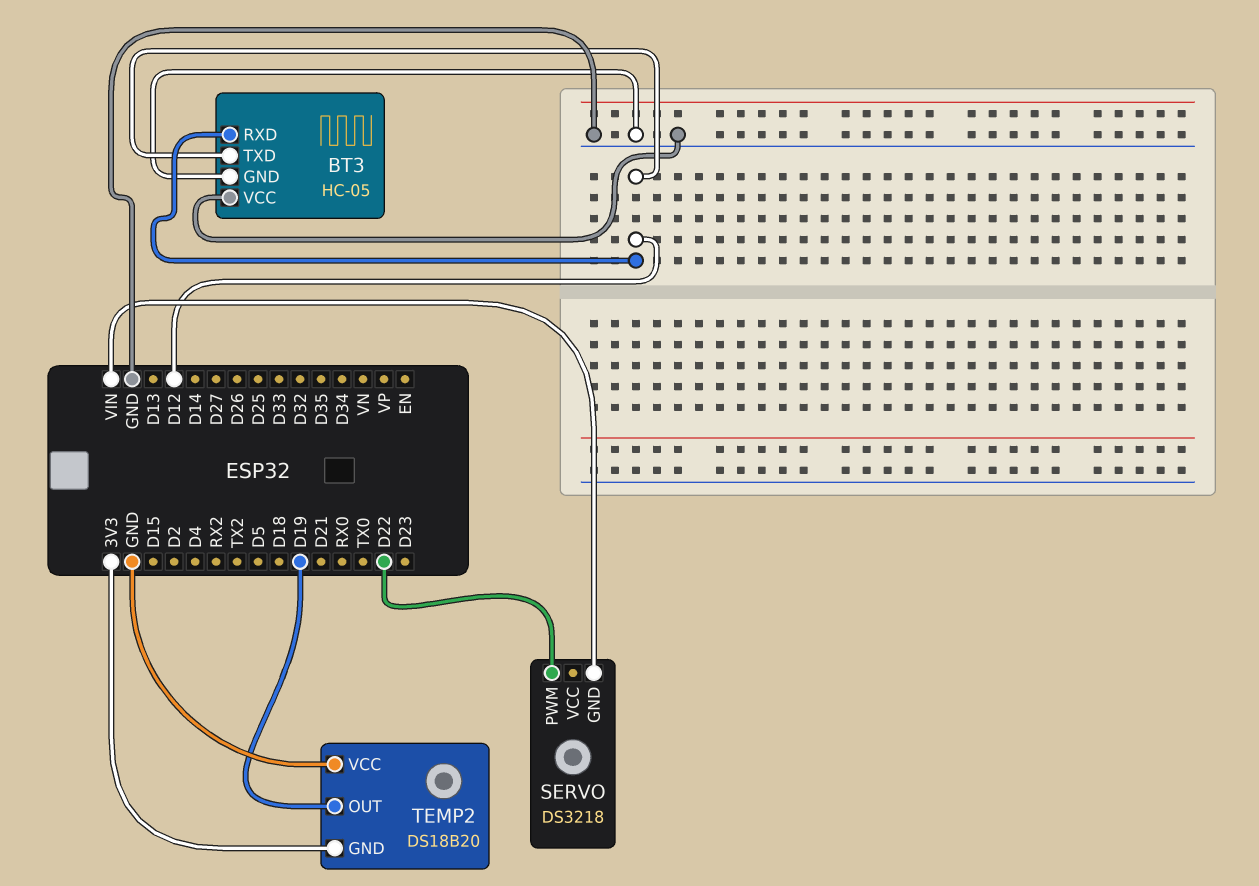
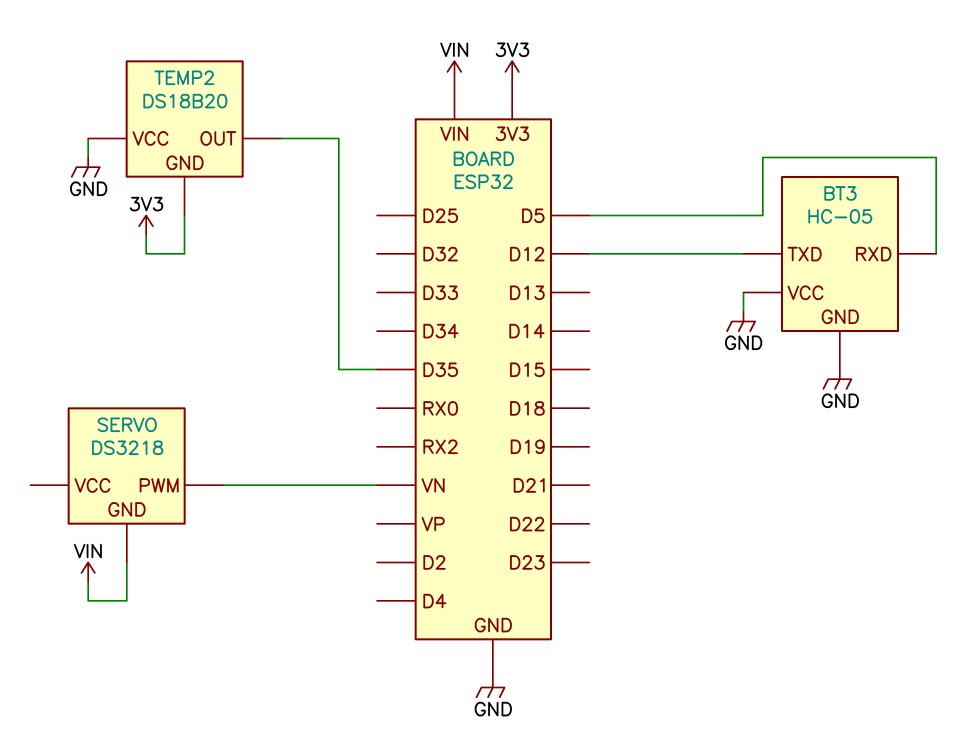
BT3 pin RXD: D12 -> D5
SERVO pin PWM: D22 -> VN
TEMP2 pin OUT: D19 -> D35

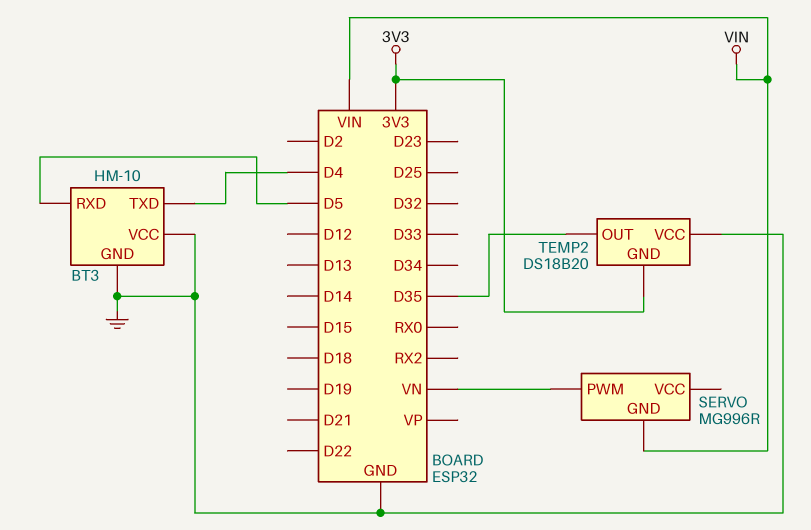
BT3: HC-05 -> HM-10
BT3 pin TXD: D12 -> D4
SERVO: DS3218 -> MG996R

